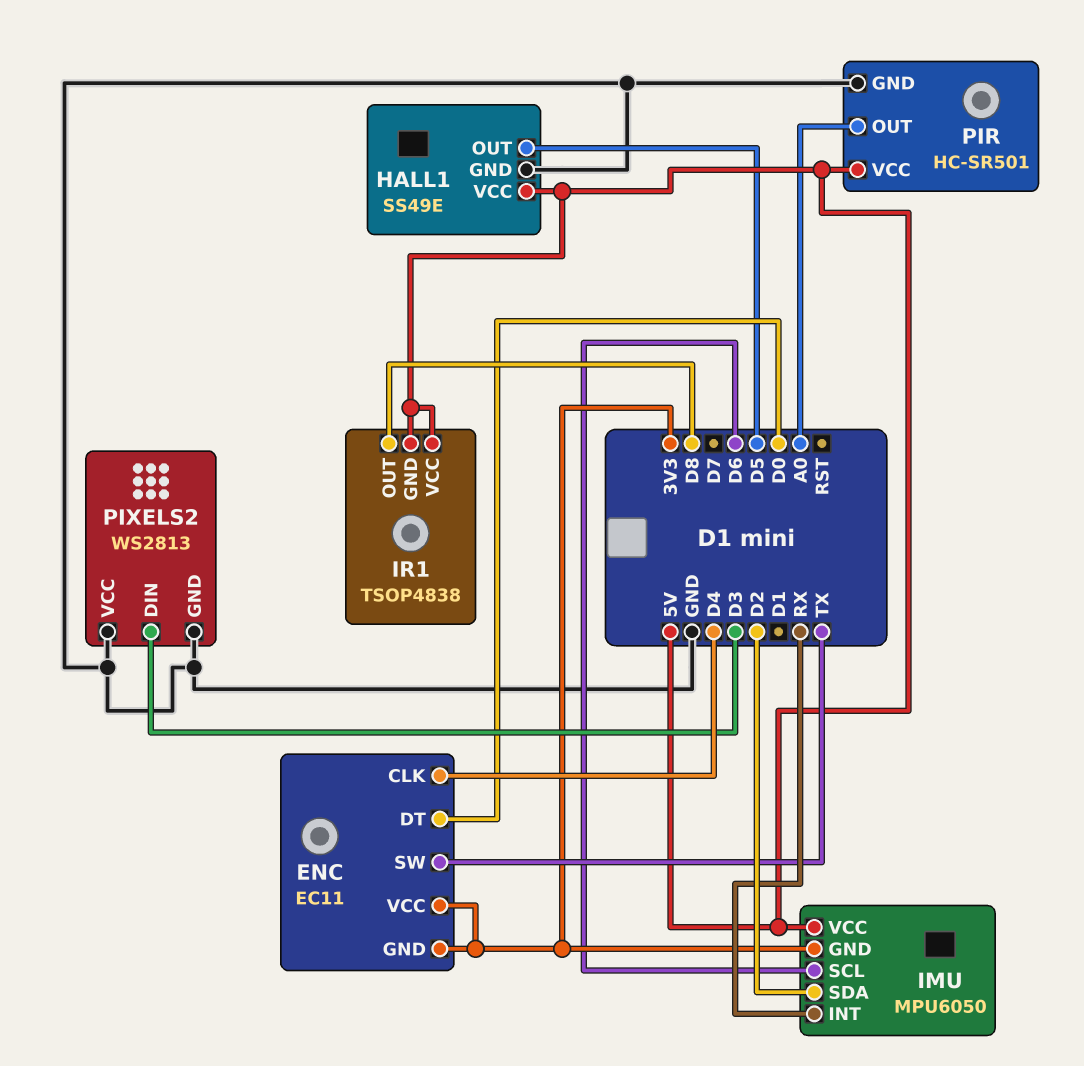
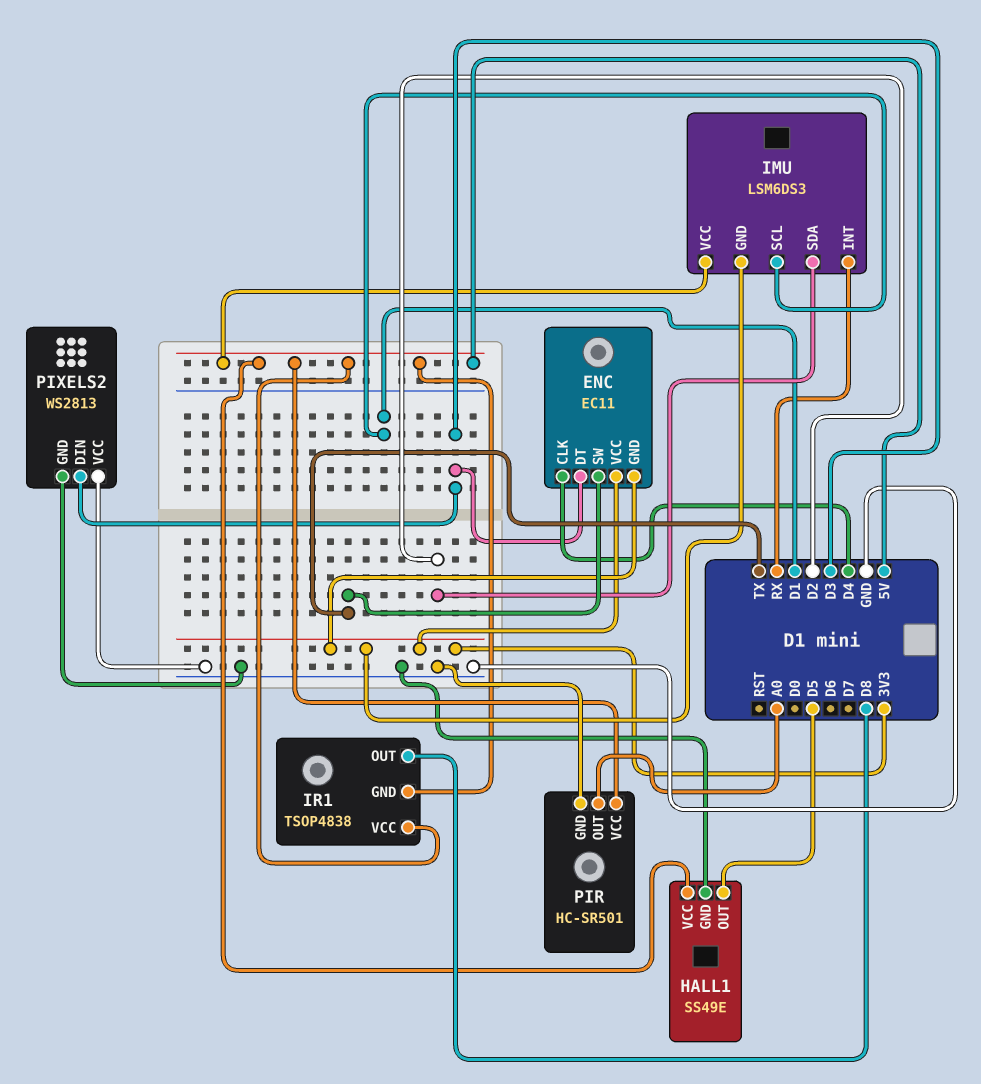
ENC pin DT: D0 -> D3
IMU: MPU6050 -> LSM6DS3
IMU pin SCL: D6 -> D1

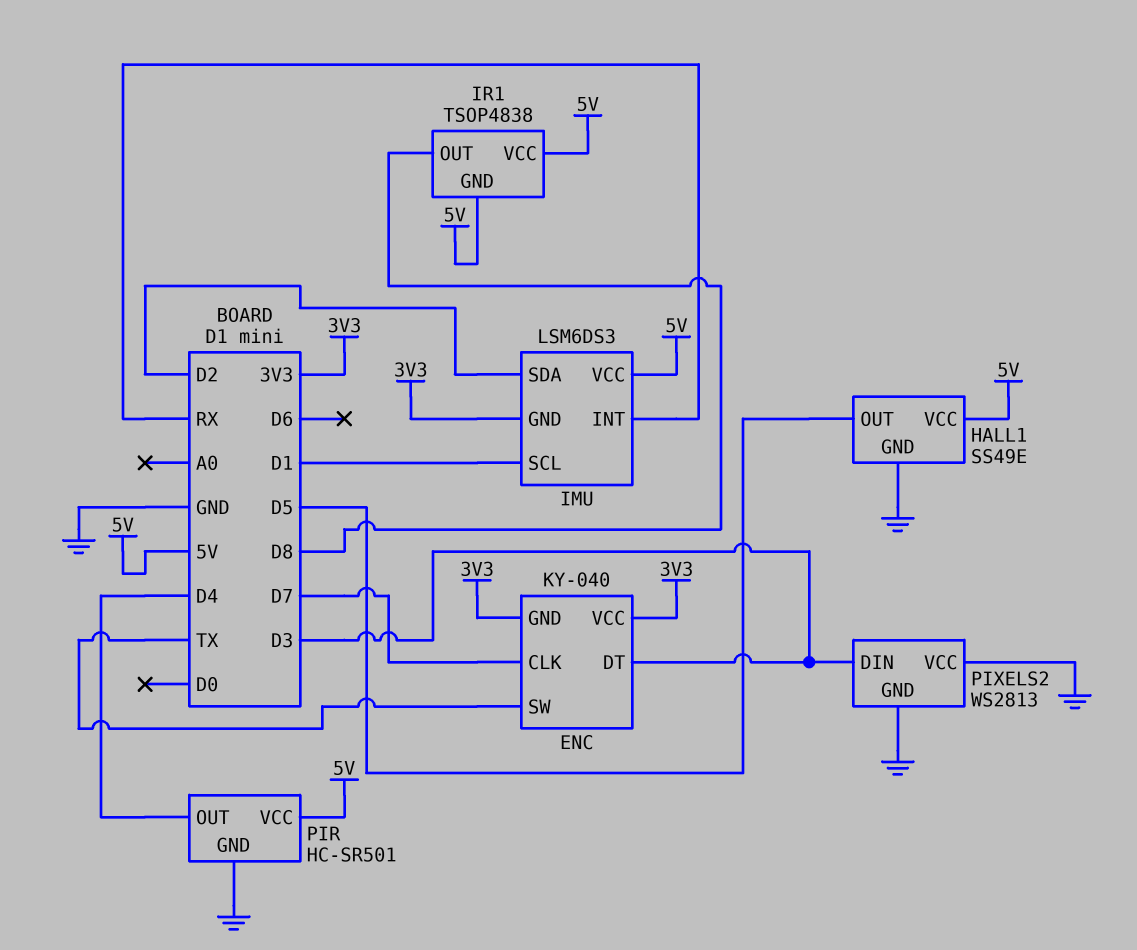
ENC: EC11 -> KY-040
ENC pin CLK: D4 -> D7
PIR pin OUT: A0 -> D4

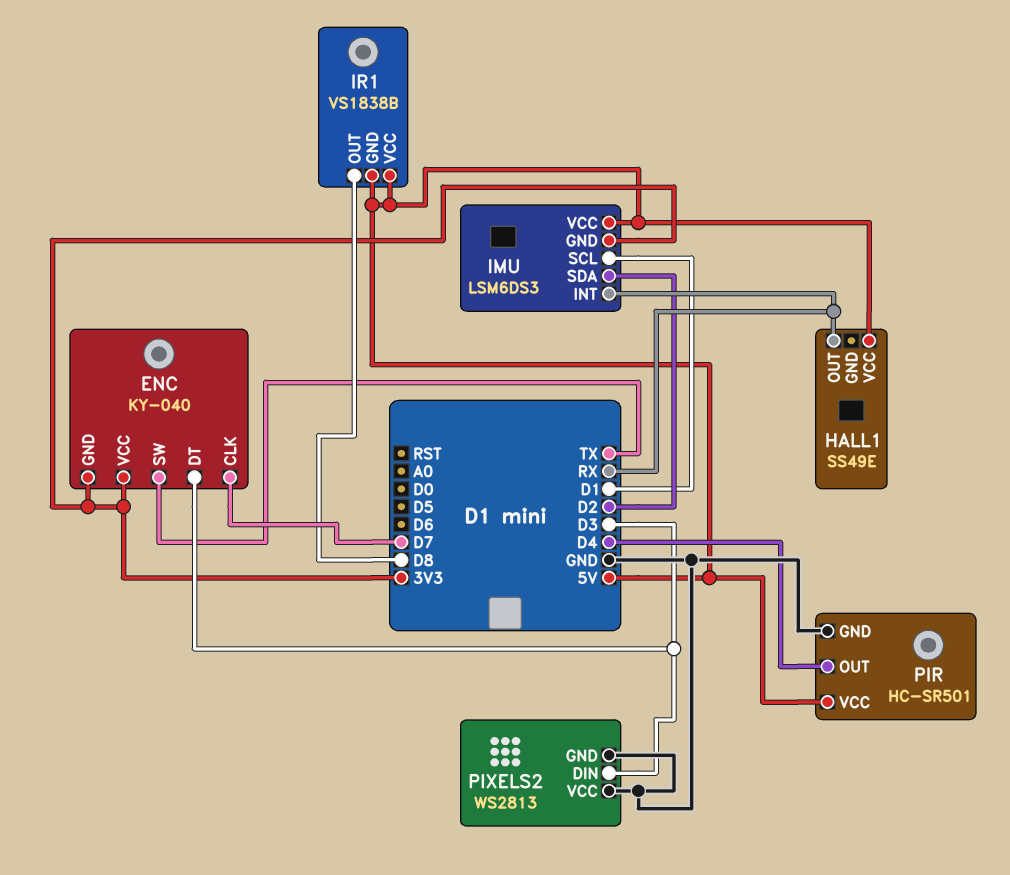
HALL1 pin GND: GND -> none
HALL1 pin OUT: D5 -> RX
IR1: TSOP4838 -> VS1838B

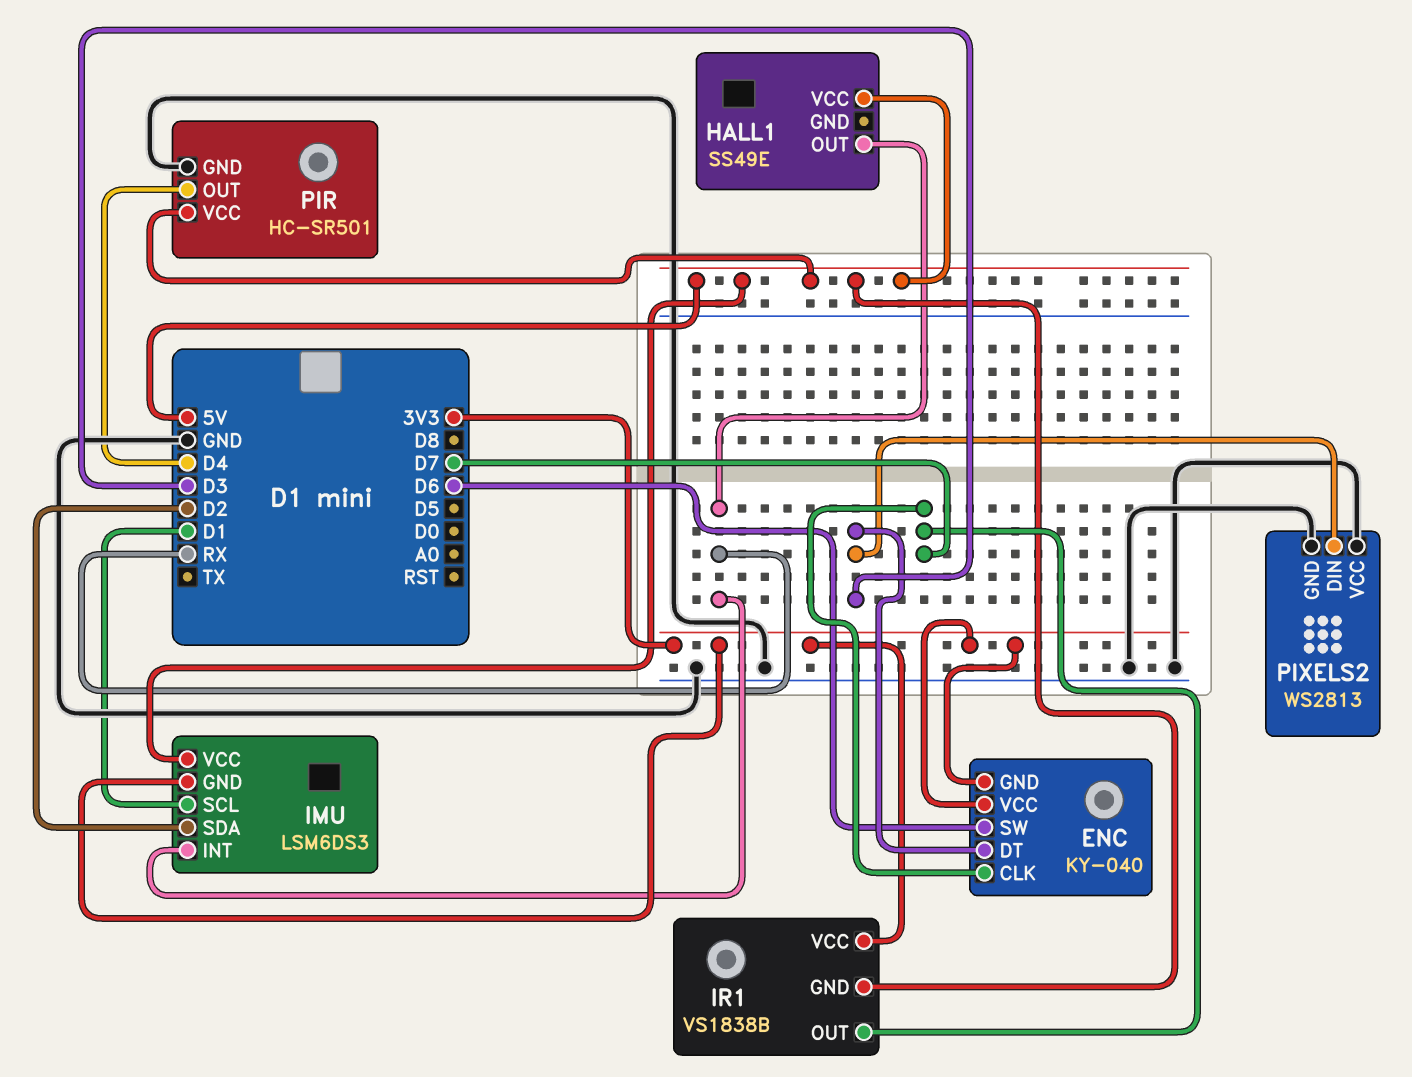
ENC pin SW: TX -> D6
IR1 pin OUT: D8 -> D7
IR1 pin VCC: 5V -> 3V3

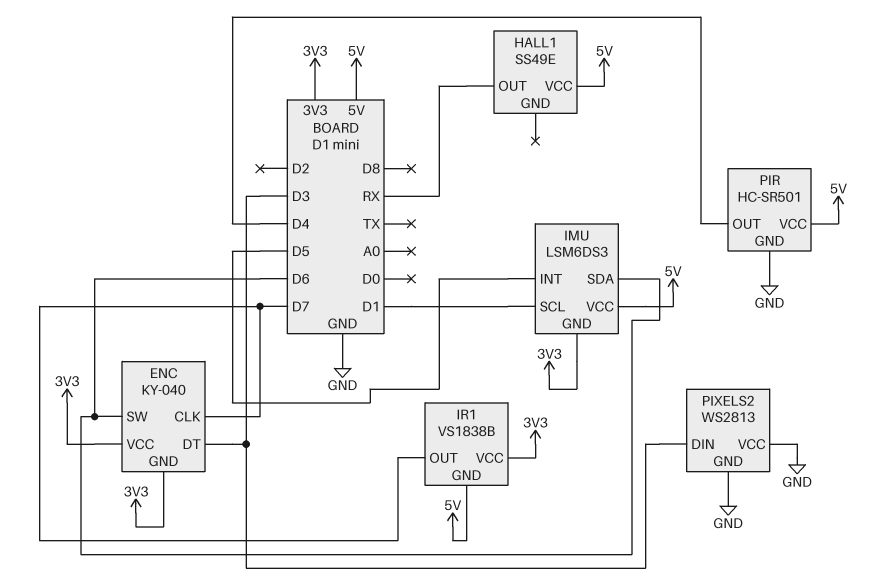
IMU pin INT: RX -> D5
IMU pin SDA: D2 -> D6

